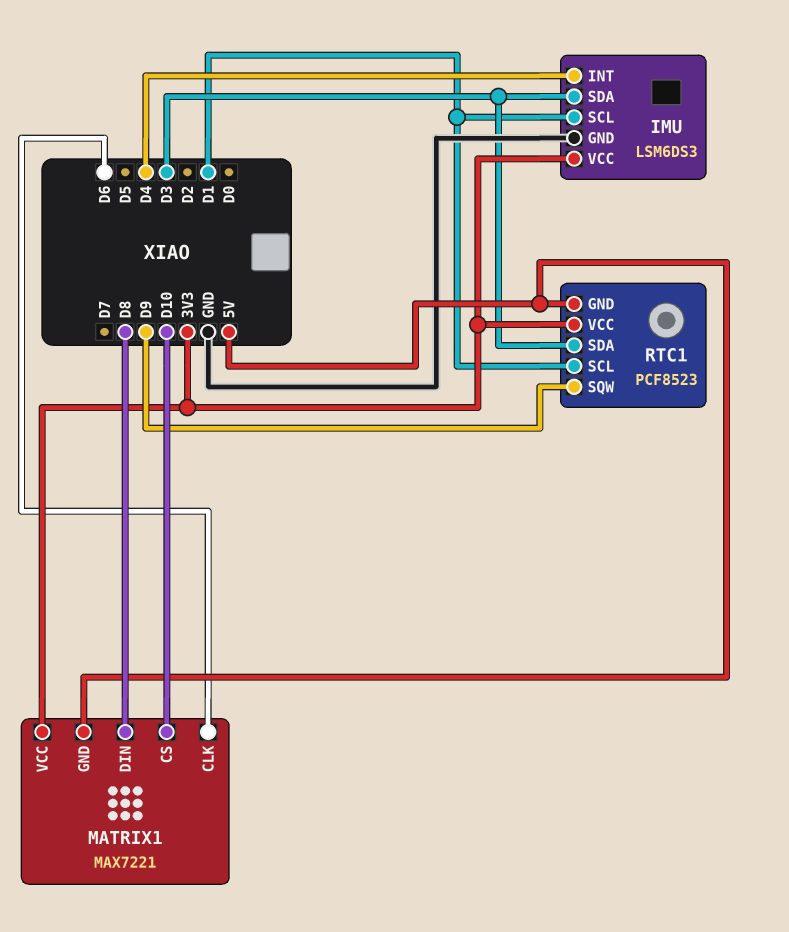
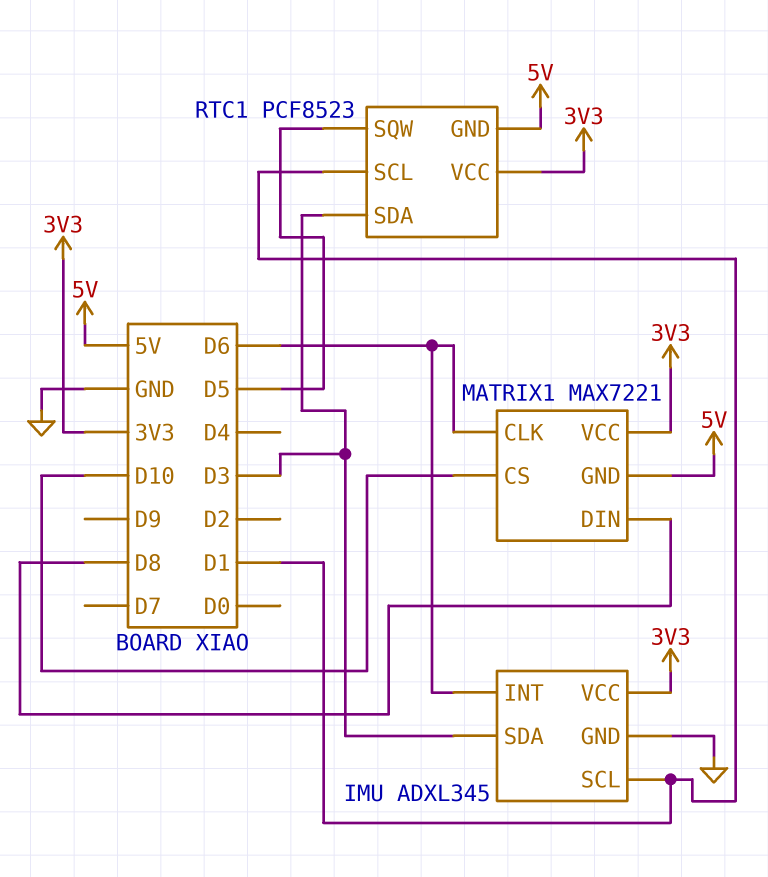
IMU: LSM6DS3 -> ADXL345
IMU pin INT: D4 -> D6
RTC1 pin SQW: D9 -> D5

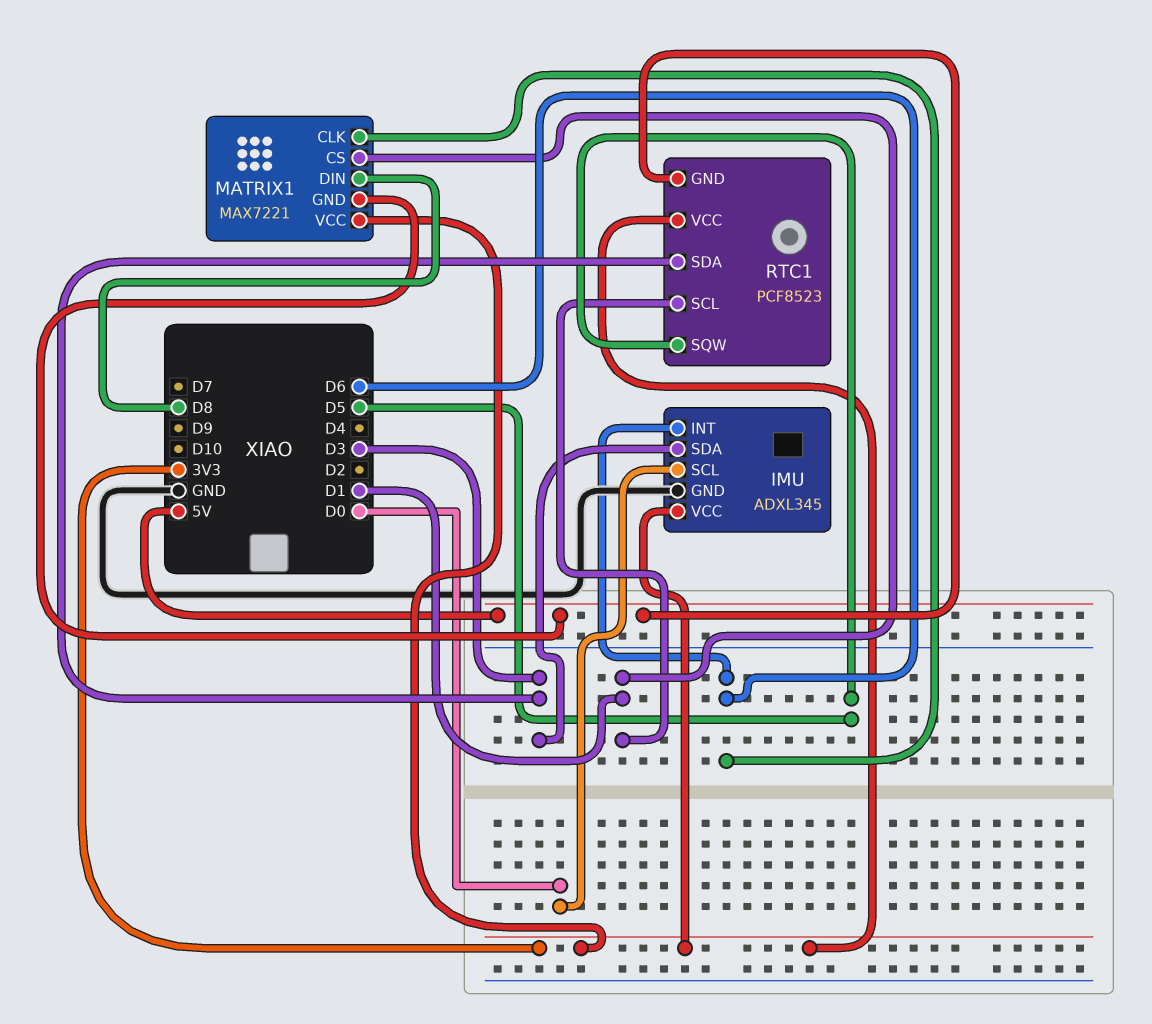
IMU pin SCL: D1 -> D0
MATRIX1 pin CS: D10 -> D1

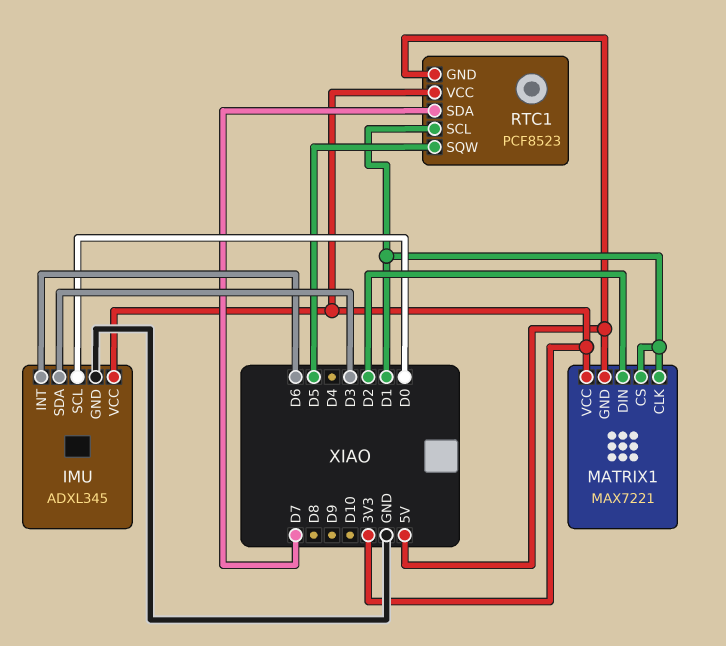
MATRIX1 pin CLK: D6 -> D1
MATRIX1 pin DIN: D8 -> D2
RTC1 pin SDA: D3 -> D7

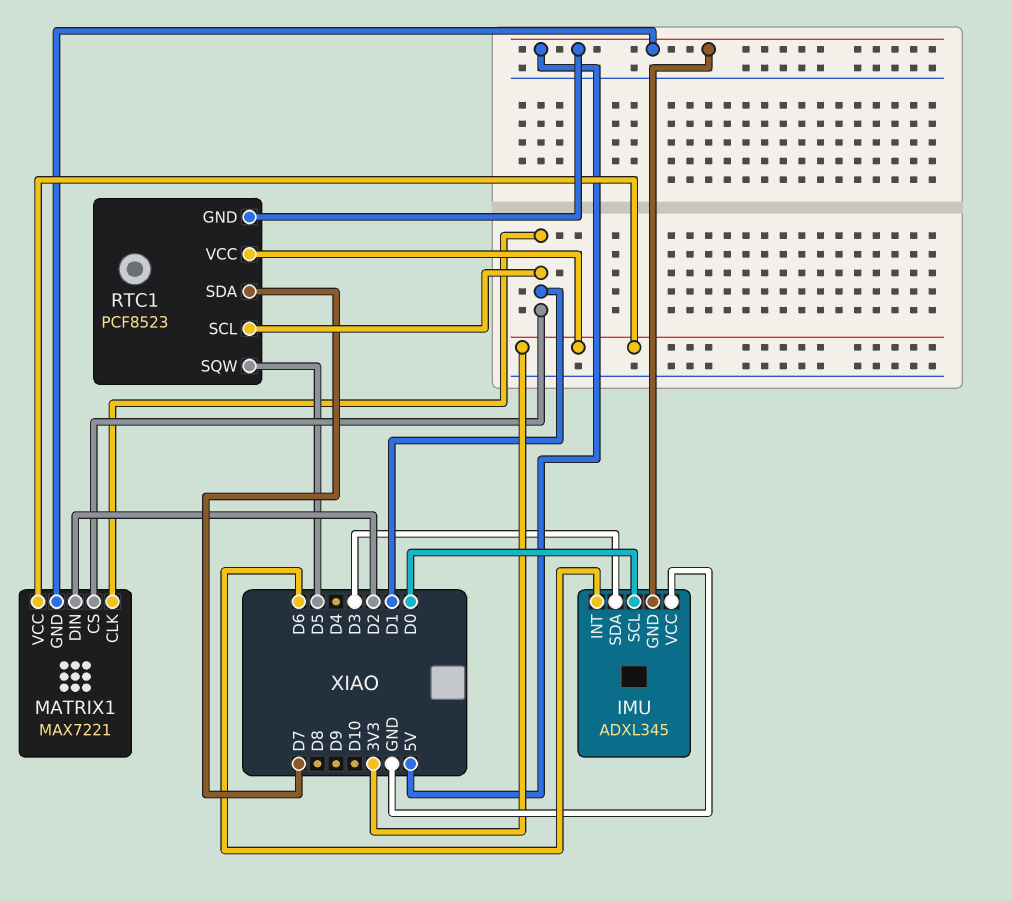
IMU pin GND: GND -> 5V
IMU pin VCC: 3V3 -> GND

